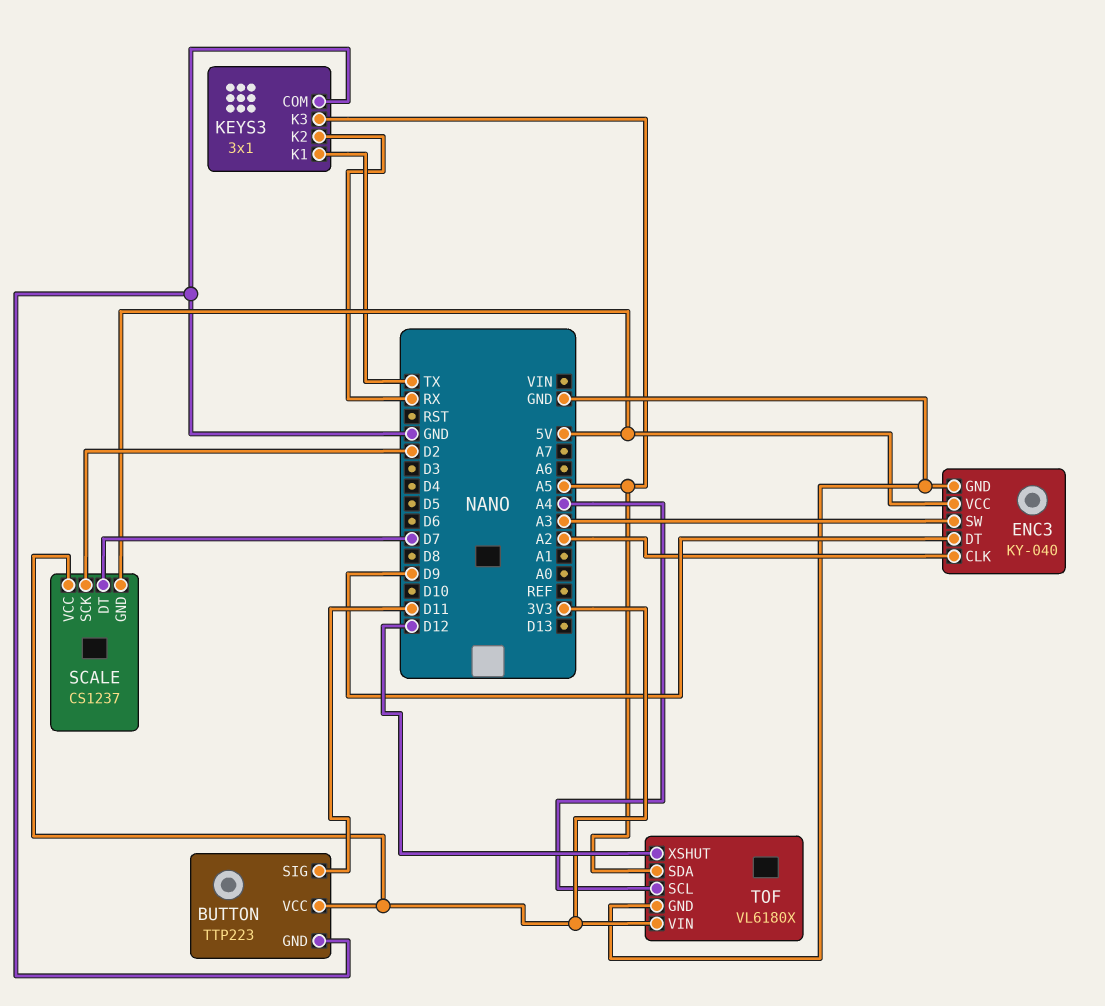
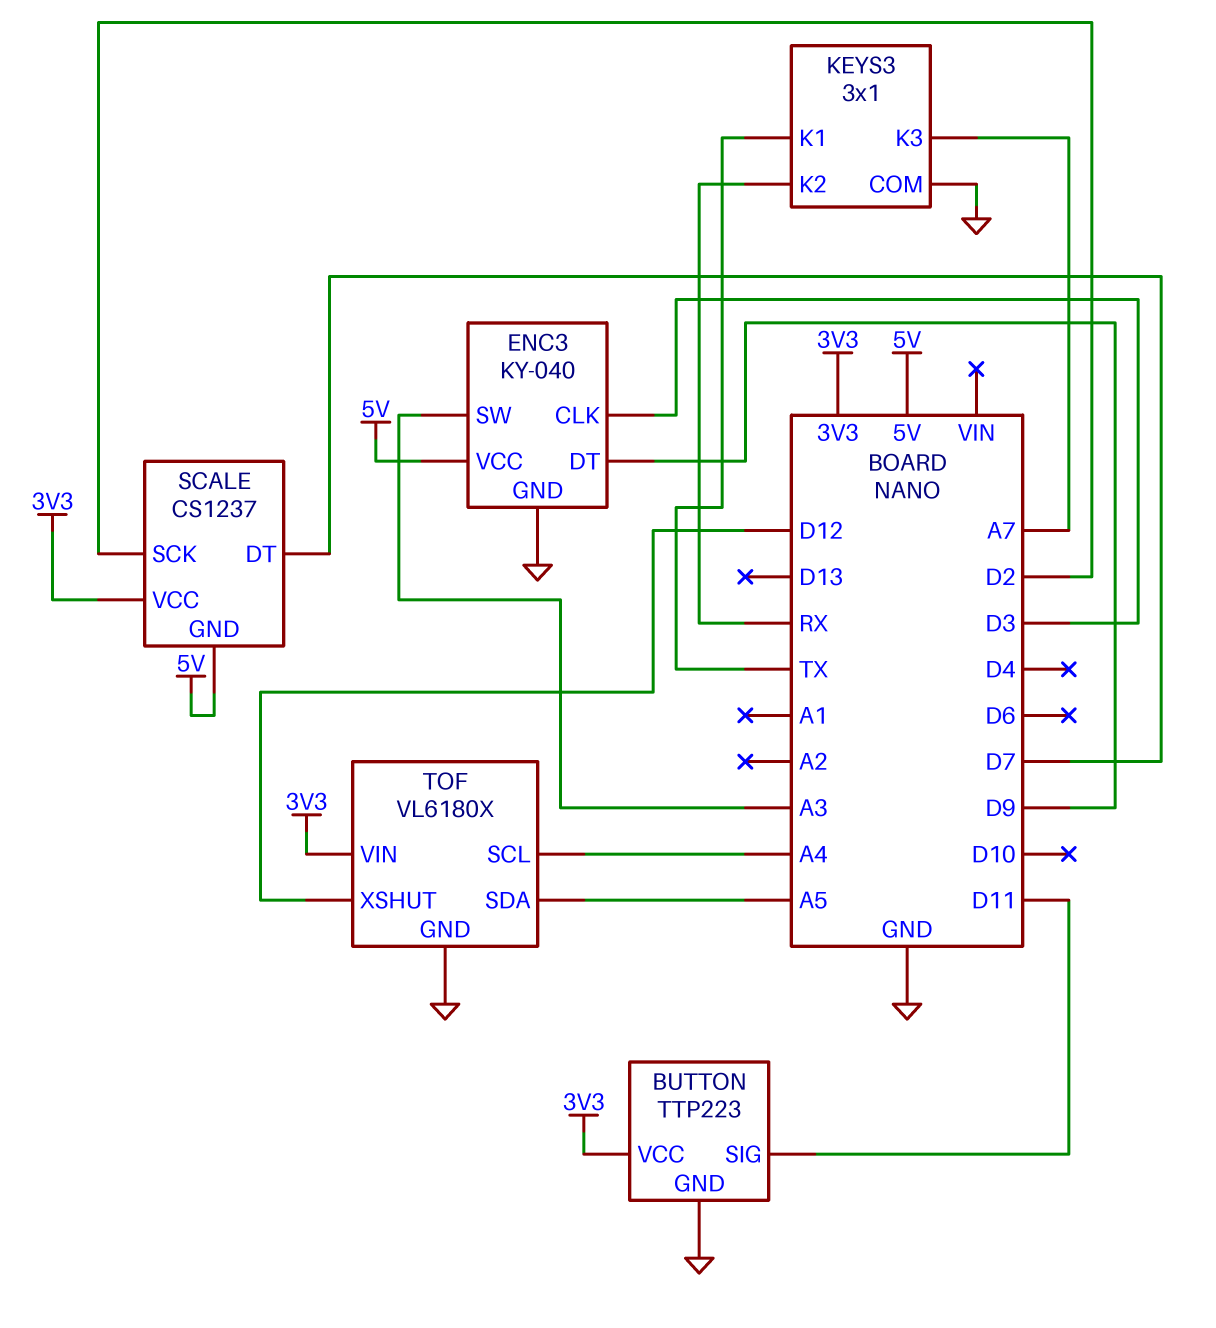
ENC3 pin CLK: A2 -> D3
KEYS3 pin K3: A5 -> A7

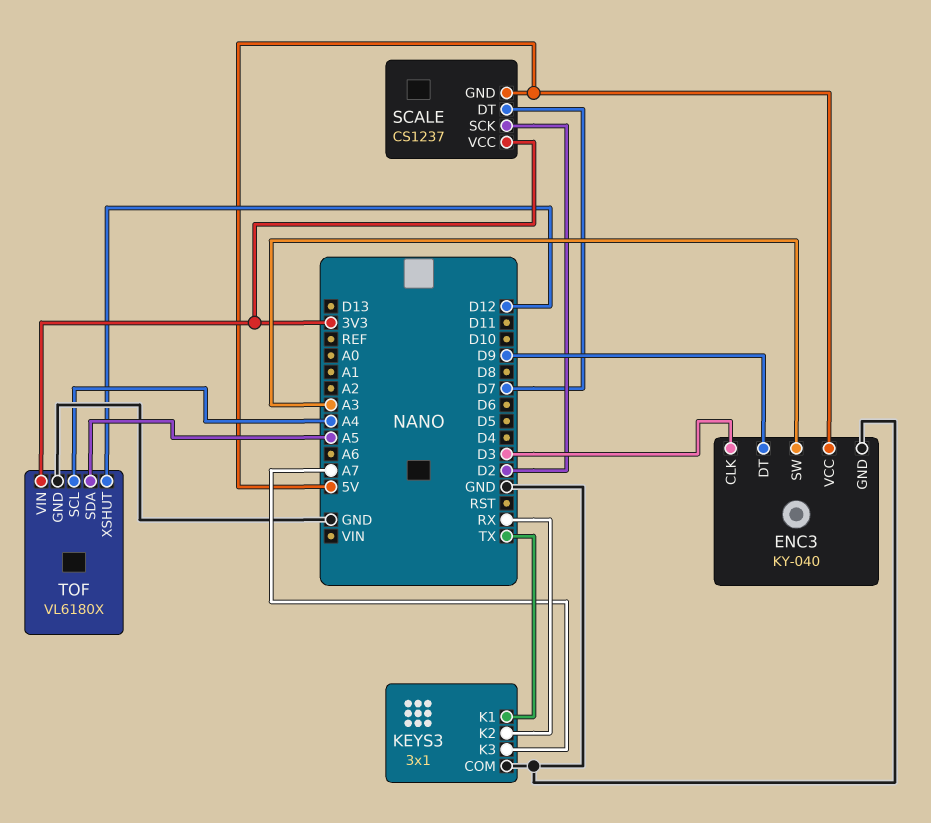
BUTTON: TTP223 -> none
BUTTON pin GND: GND -> none
BUTTON pin SIG: D11 -> none
BUTTON pin VCC: 3V3 -> none

